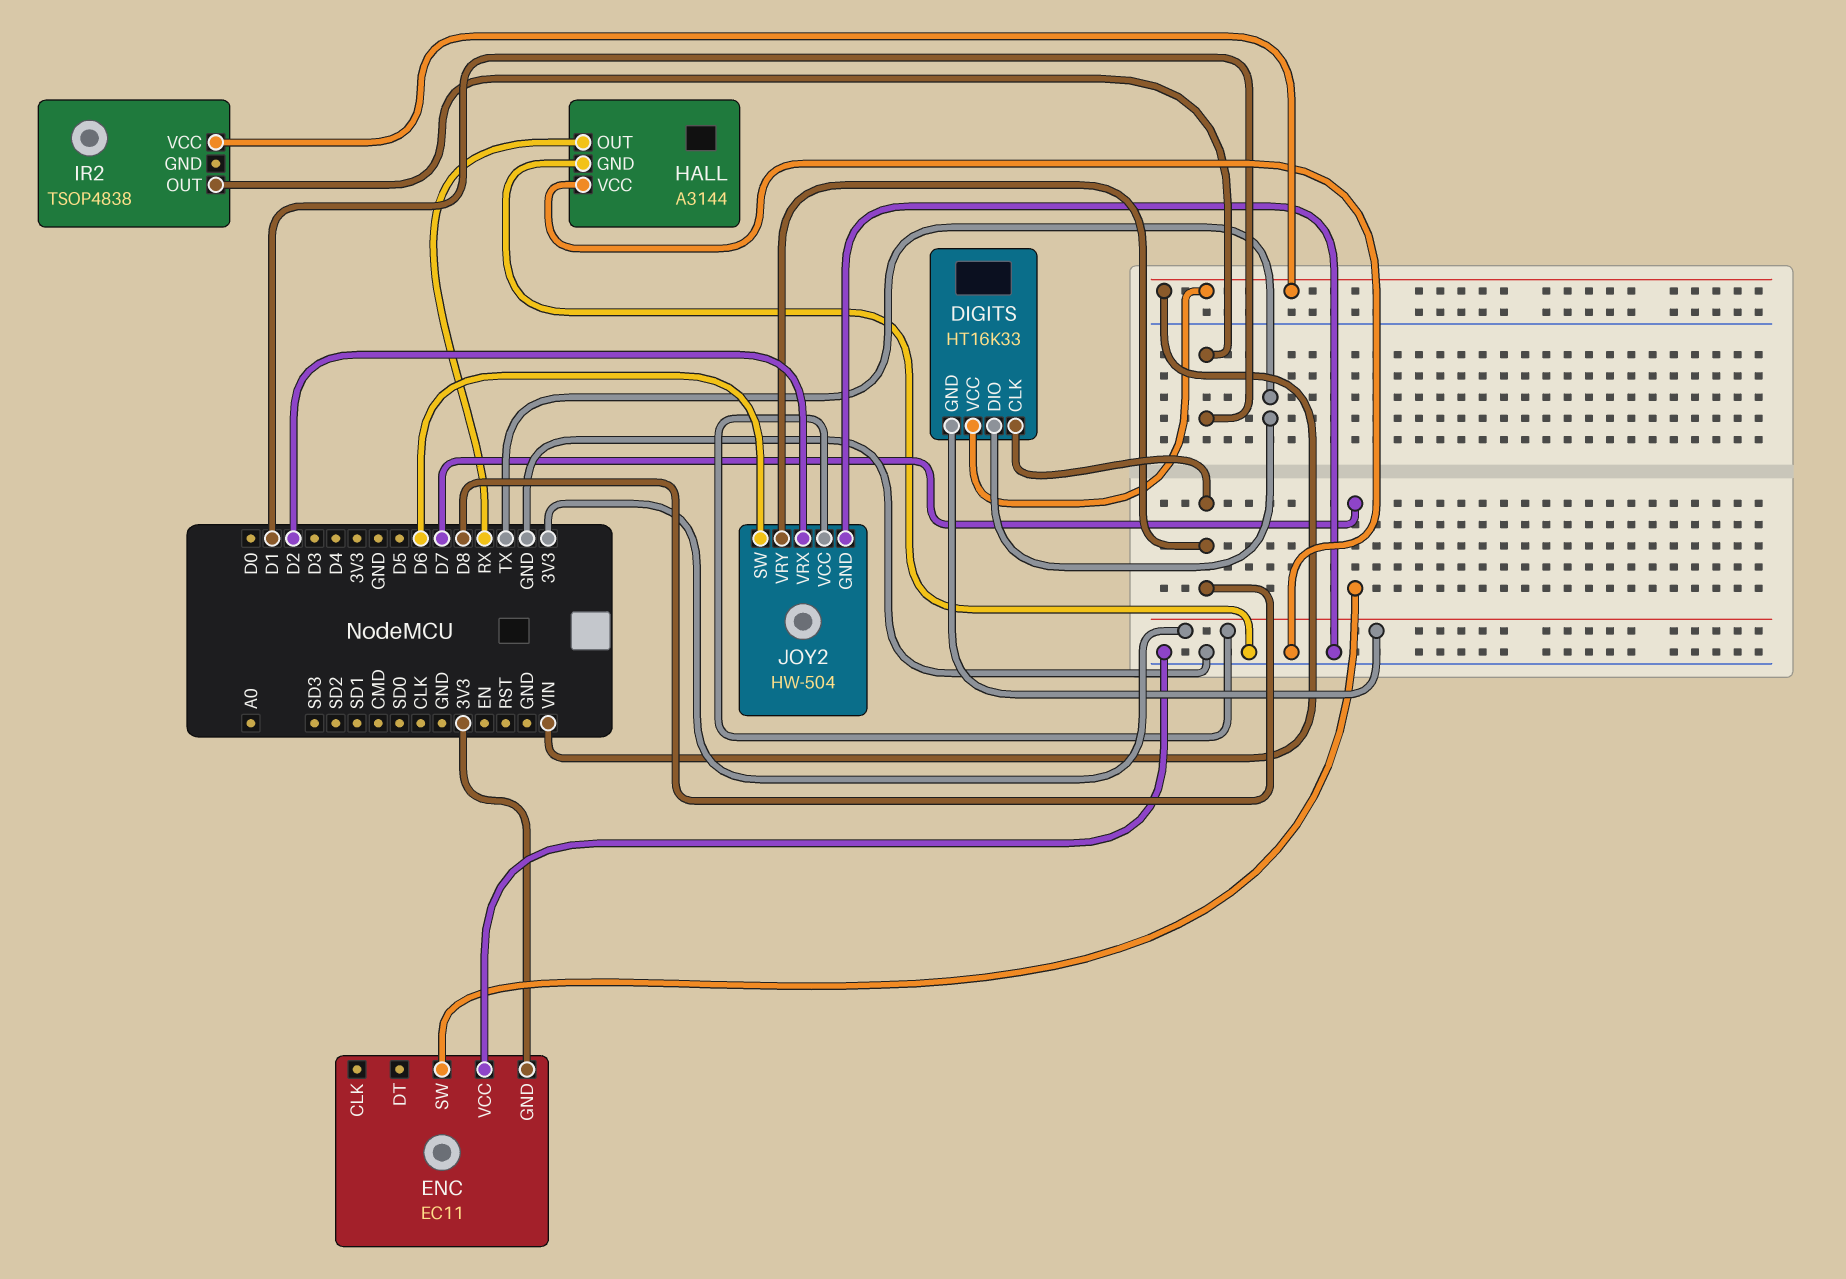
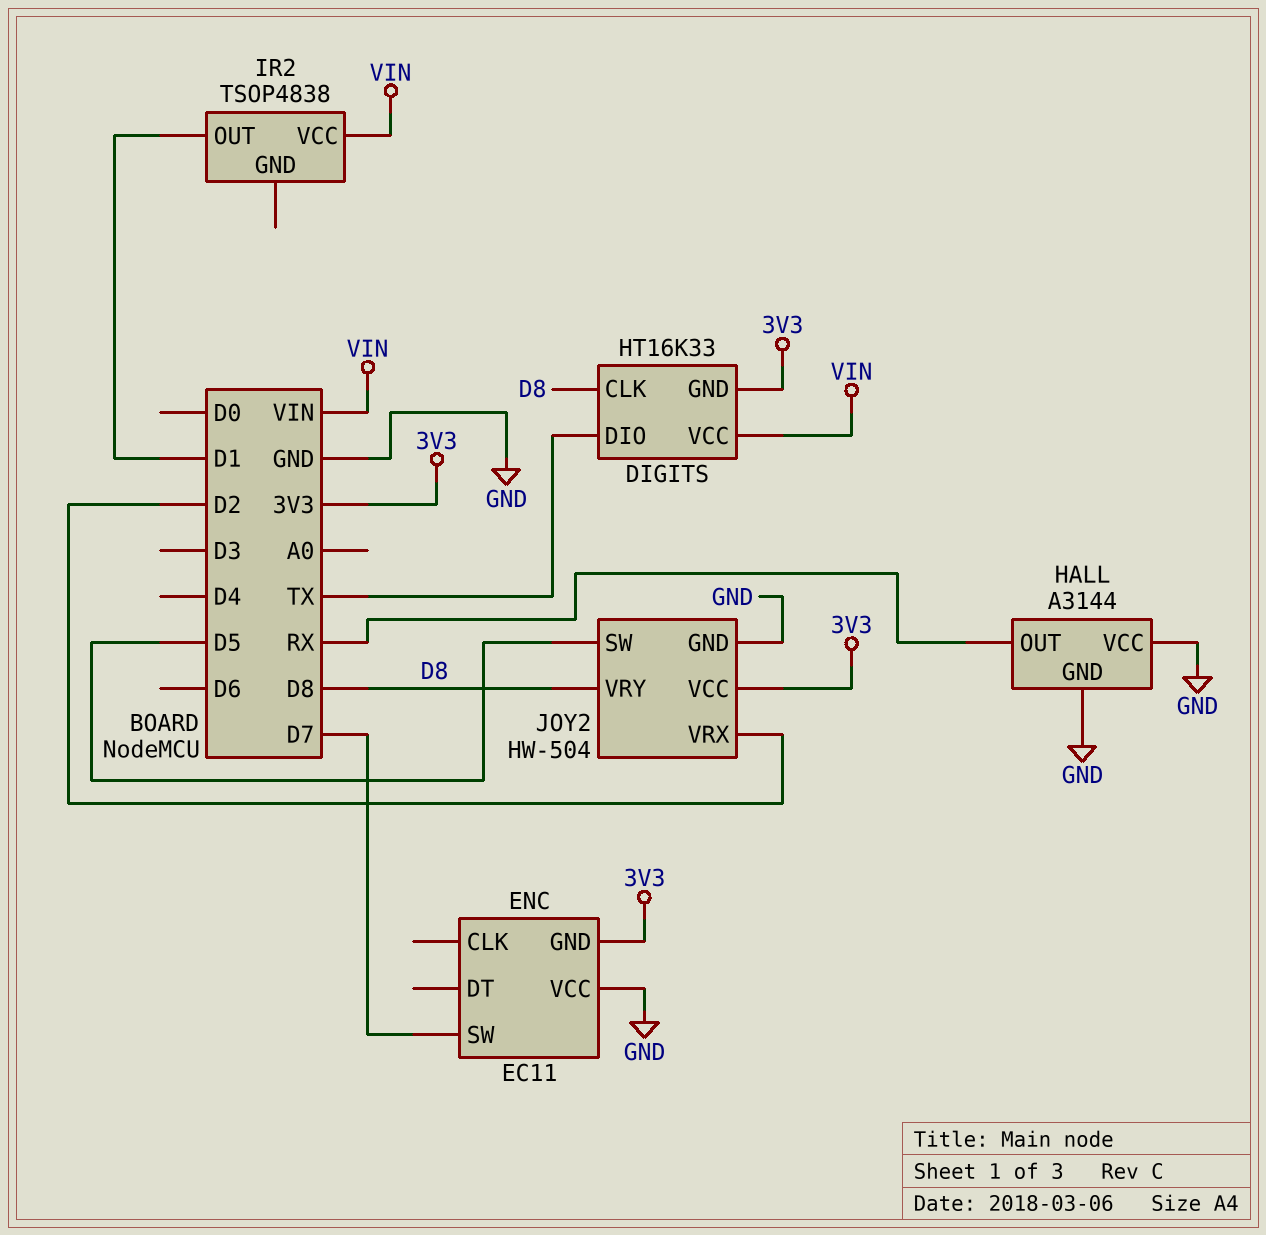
JOY2 pin SW: D6 -> D5

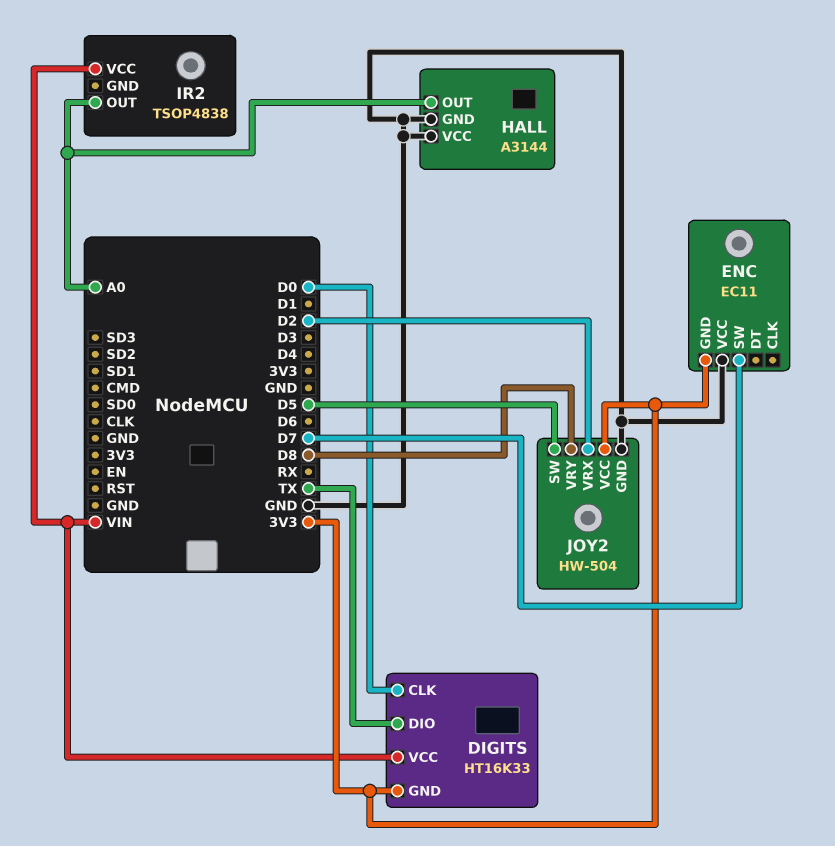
DIGITS pin CLK: D8 -> D0
HALL pin OUT: RX -> A0
IR2 pin OUT: D1 -> A0

